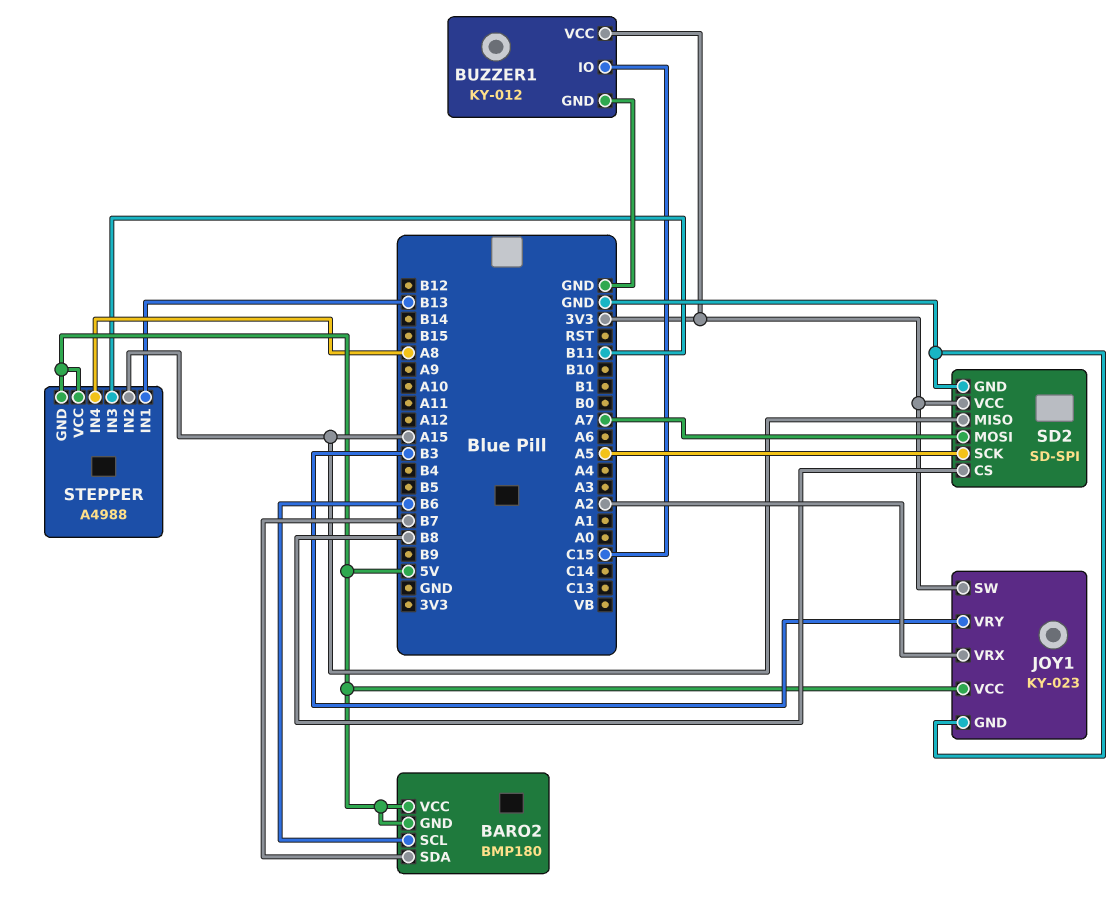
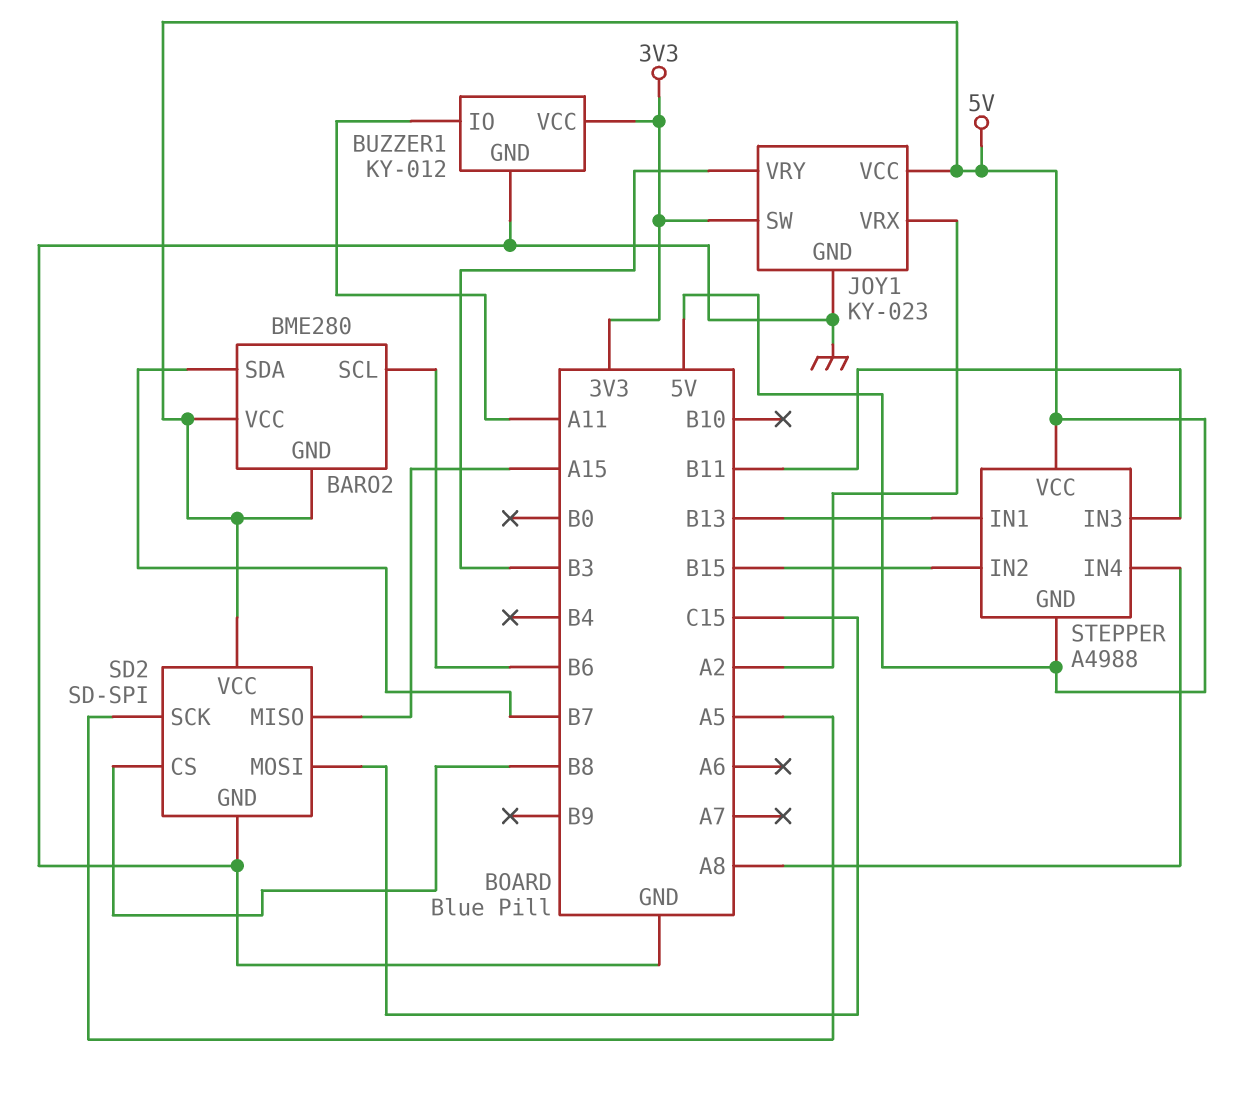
BARO2: BMP180 -> BME280
BUZZER1 pin IO: C15 -> A11
SD2 pin MOSI: A7 -> C15
SD2 pin VCC: 3V3 -> 5V
STEPPER pin IN2: A15 -> B15

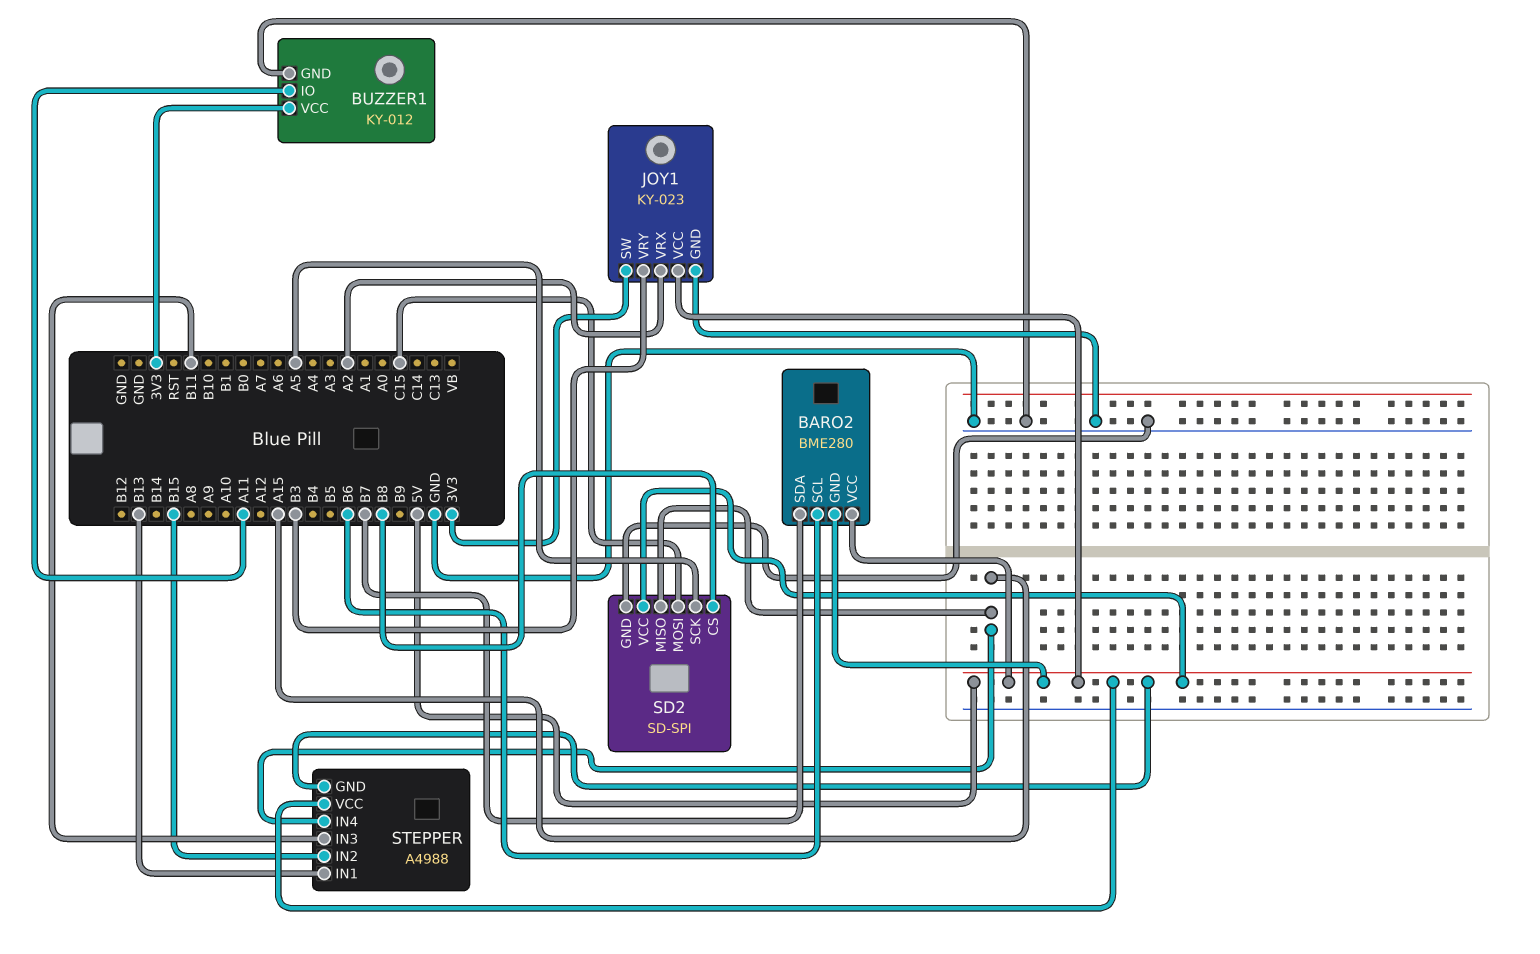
STEPPER pin IN4: A8 -> A15

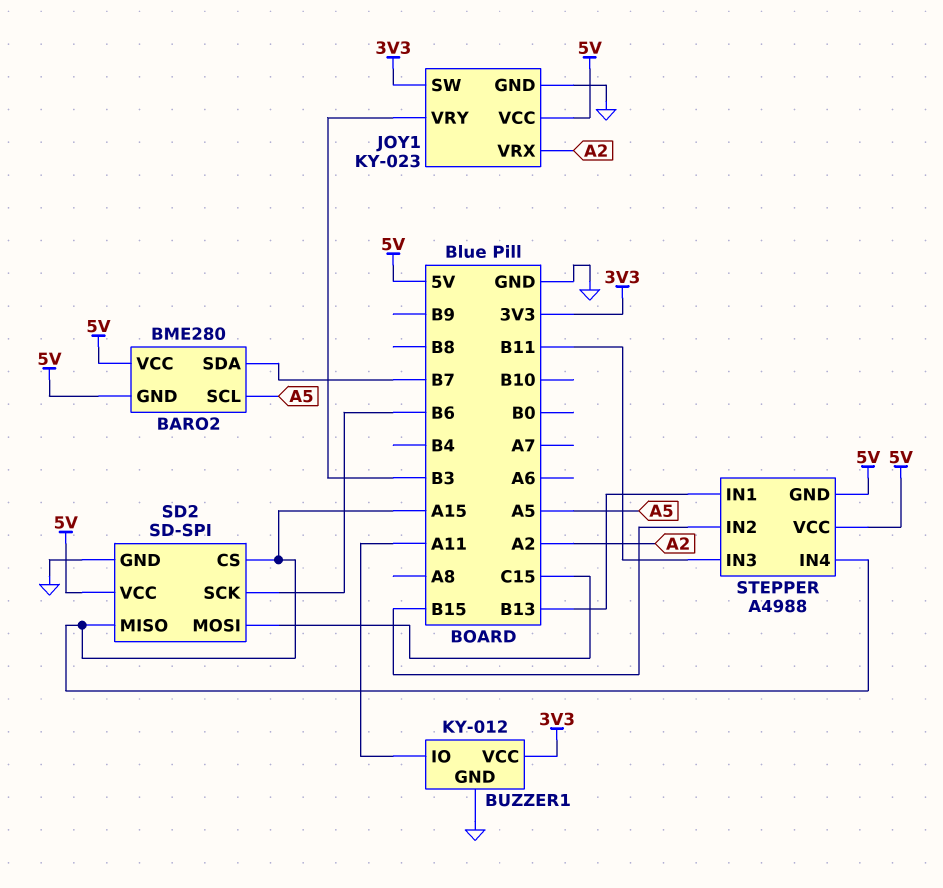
BARO2 pin SCL: B6 -> A5
SD2 pin CS: B8 -> A15
SD2 pin SCK: A5 -> B6

